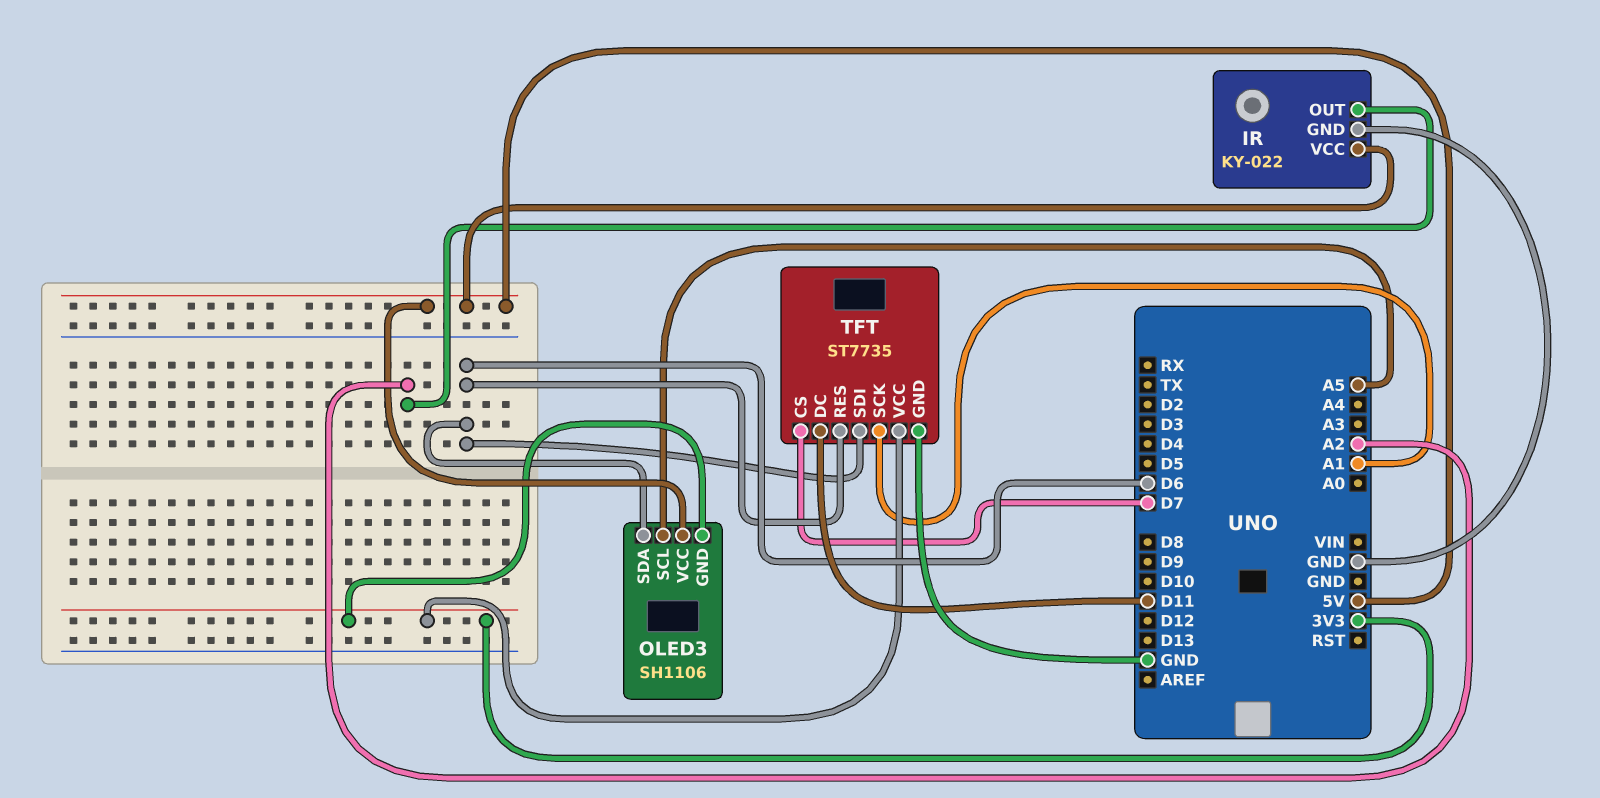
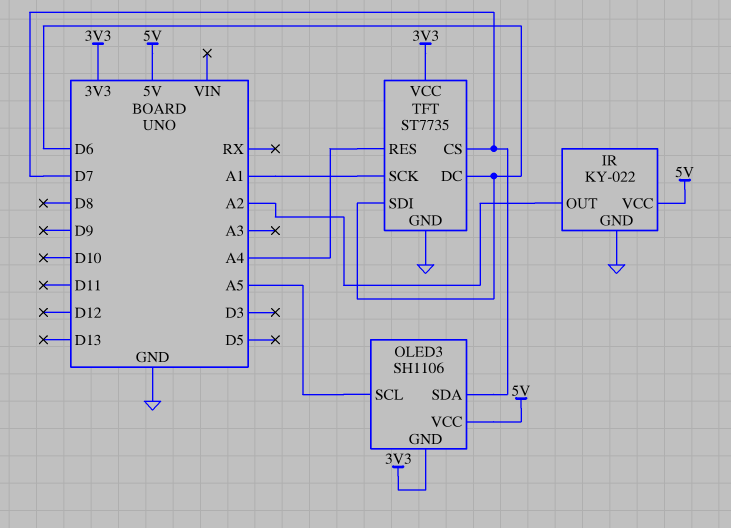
OLED3 pin SDA: D6 -> D7
TFT pin DC: D11 -> D6
TFT pin RES: D6 -> A4

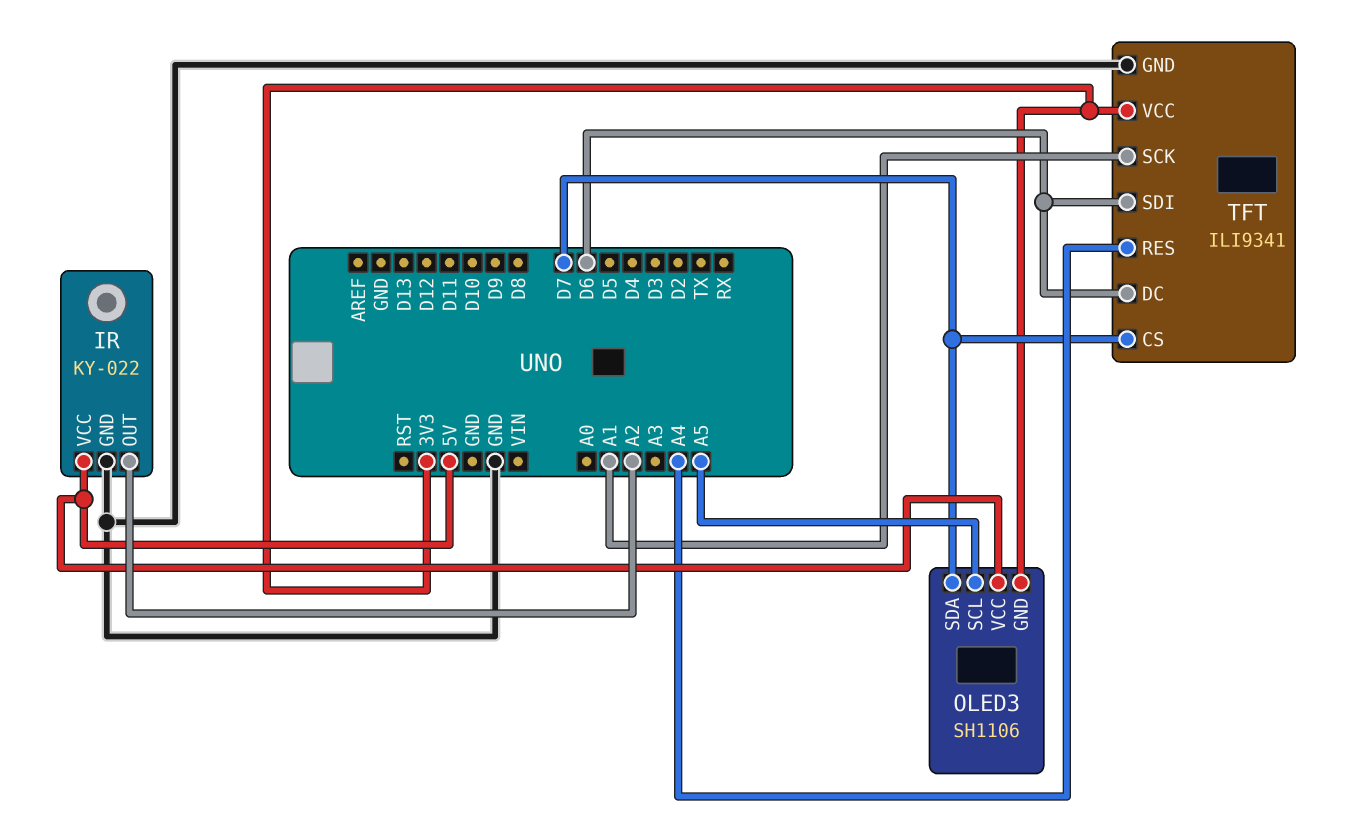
TFT: ST7735 -> ILI9341

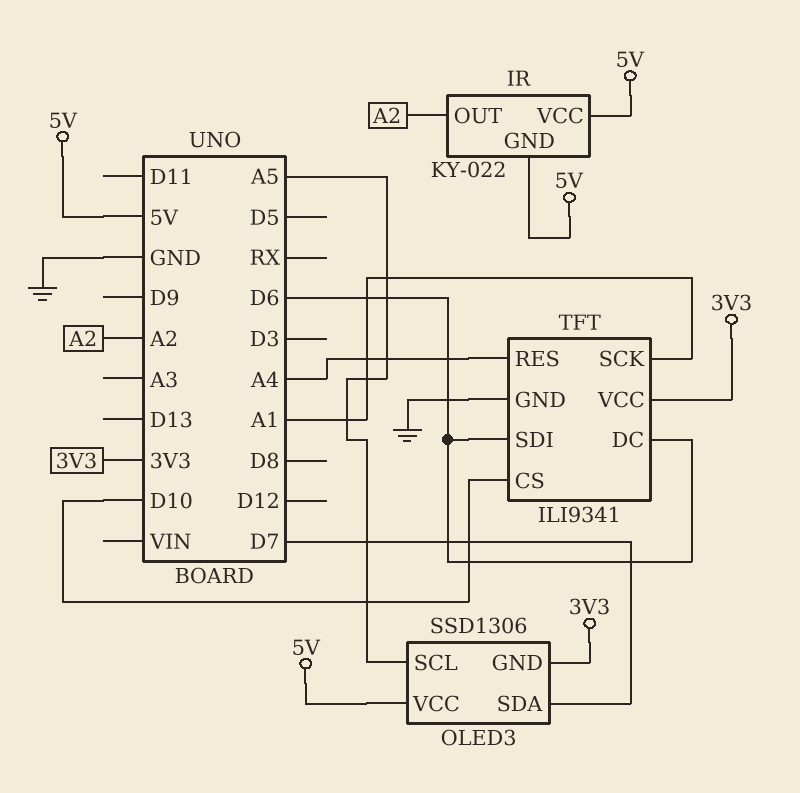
IR pin GND: GND -> 5V
OLED3: SH1106 -> SSD1306
TFT pin CS: D7 -> D10

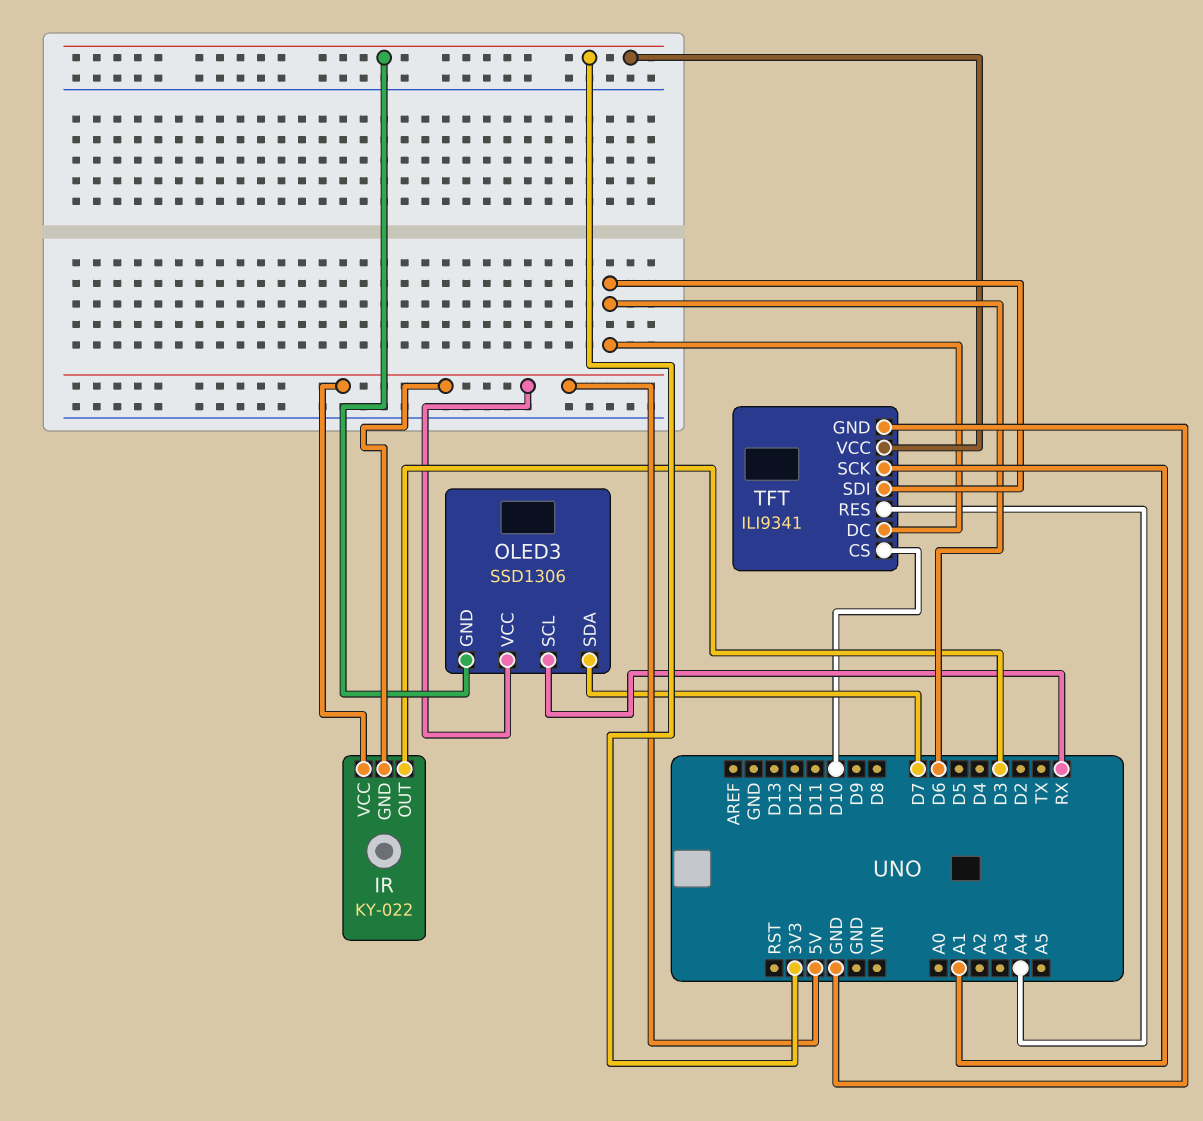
IR pin OUT: A2 -> D3
OLED3 pin SCL: A5 -> RX

